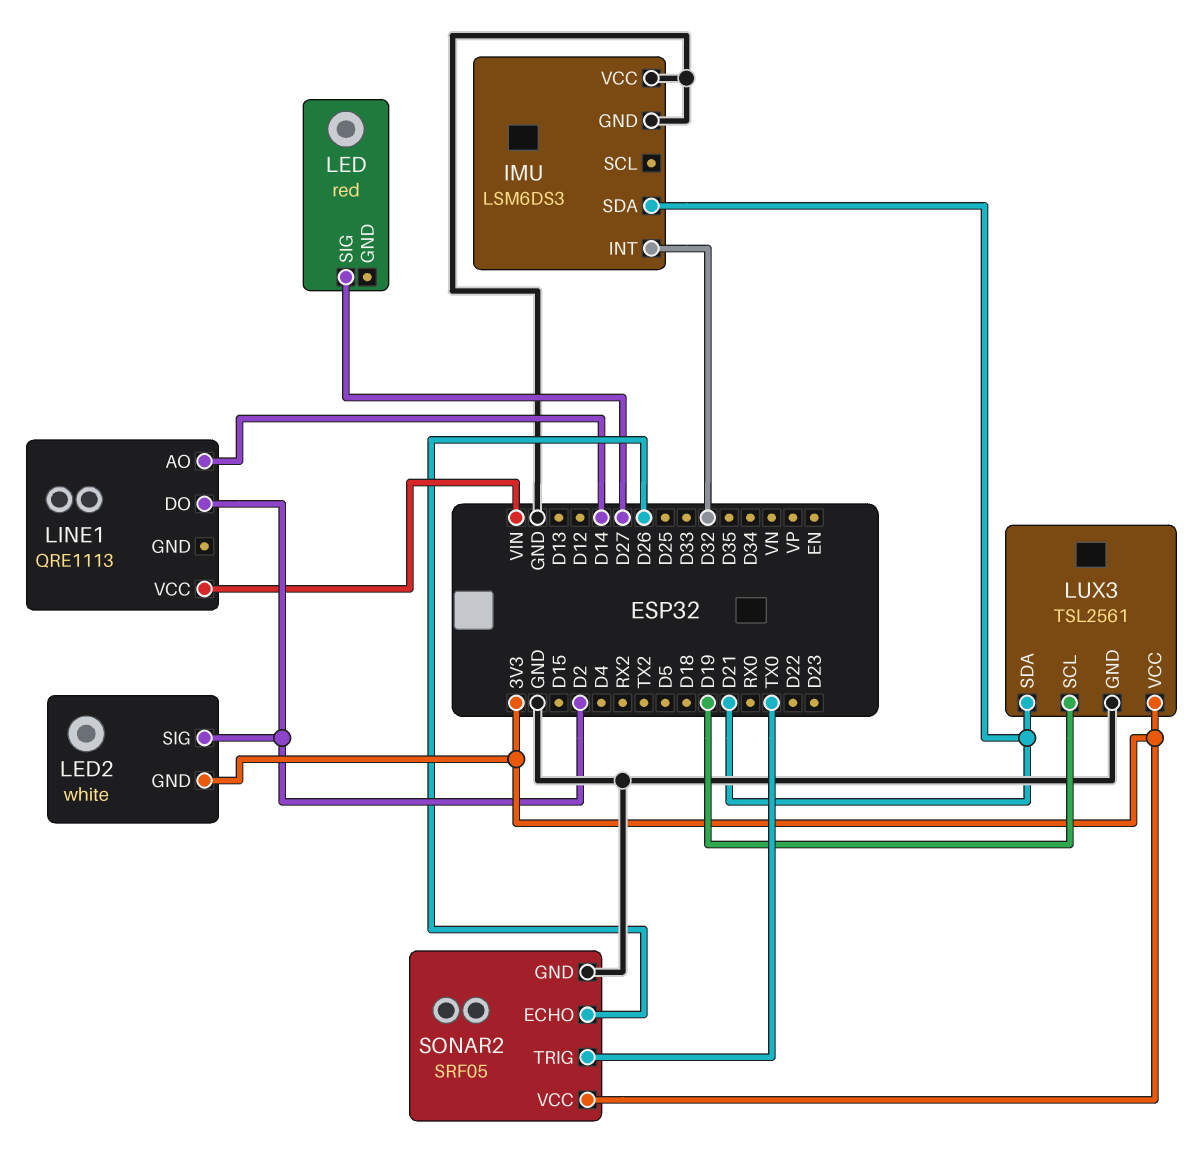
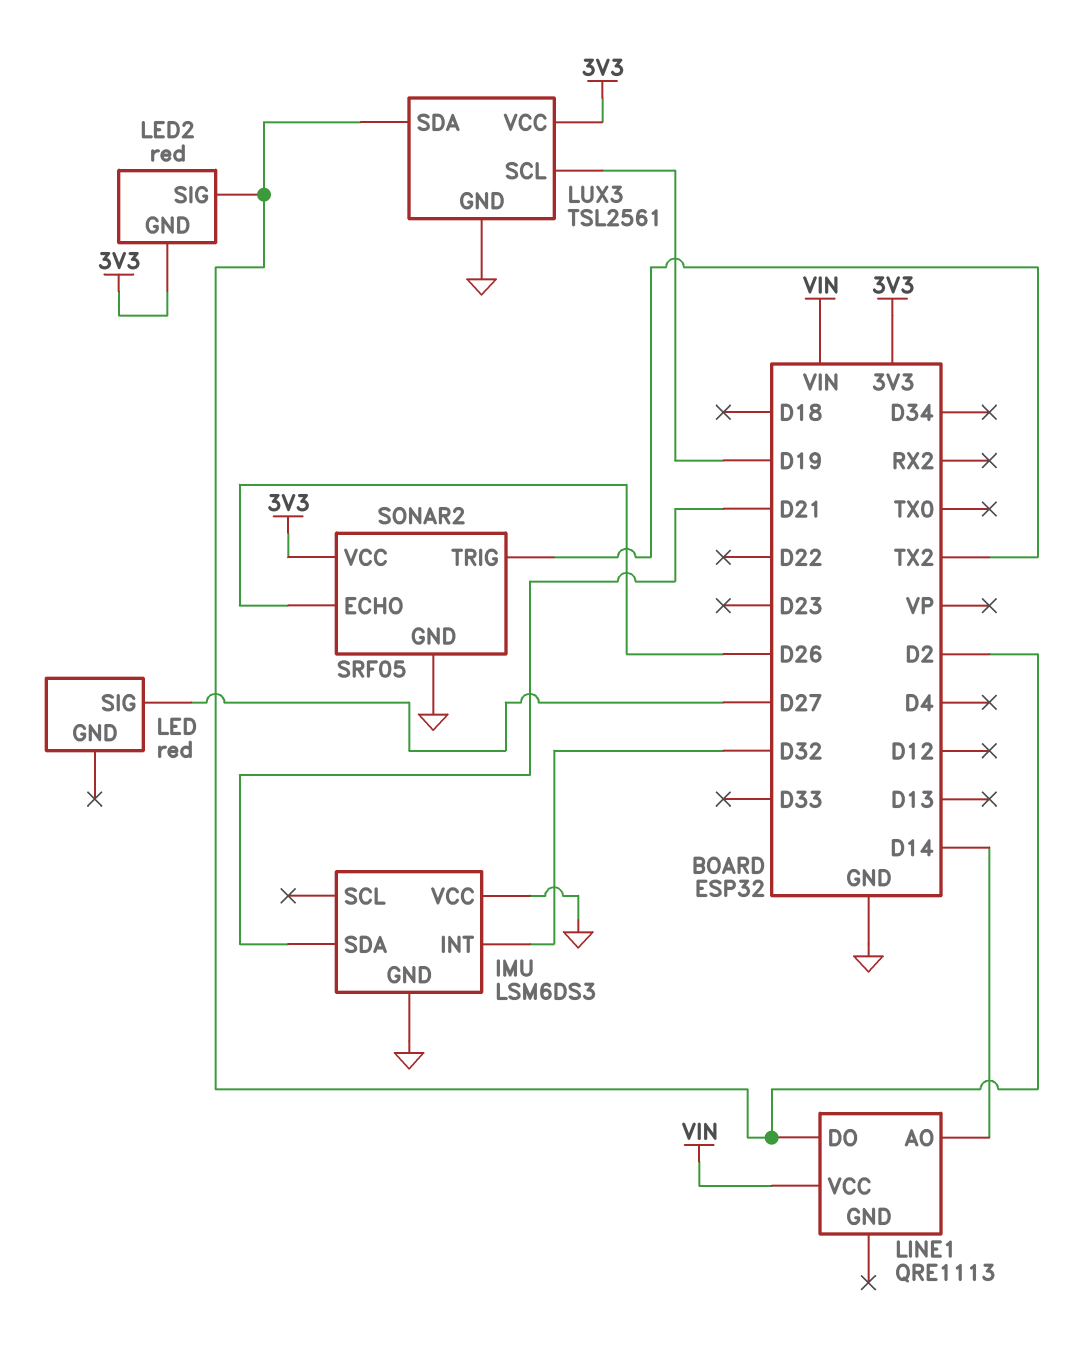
LED2: white -> red
LUX3 pin SDA: D21 -> D2
SONAR2 pin TRIG: TX0 -> TX2

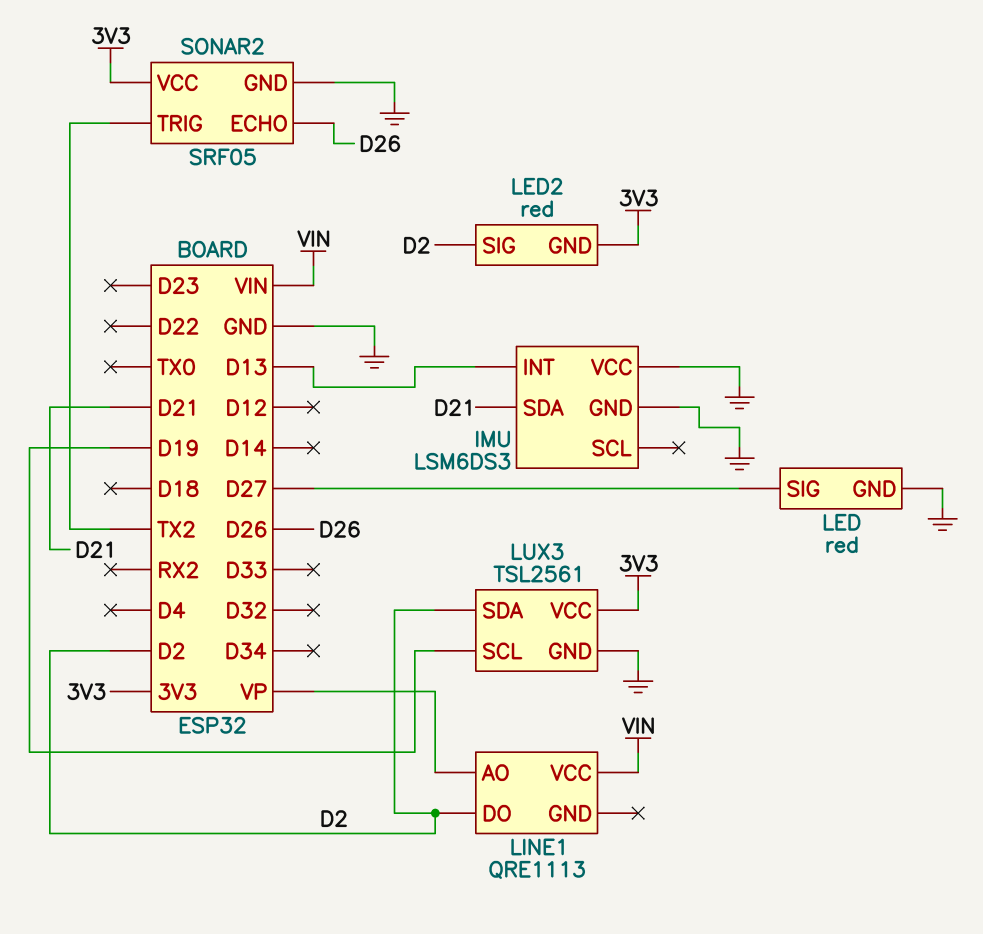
IMU pin INT: D32 -> D13
LED pin GND: none -> GND
LINE1 pin AO: D14 -> VP

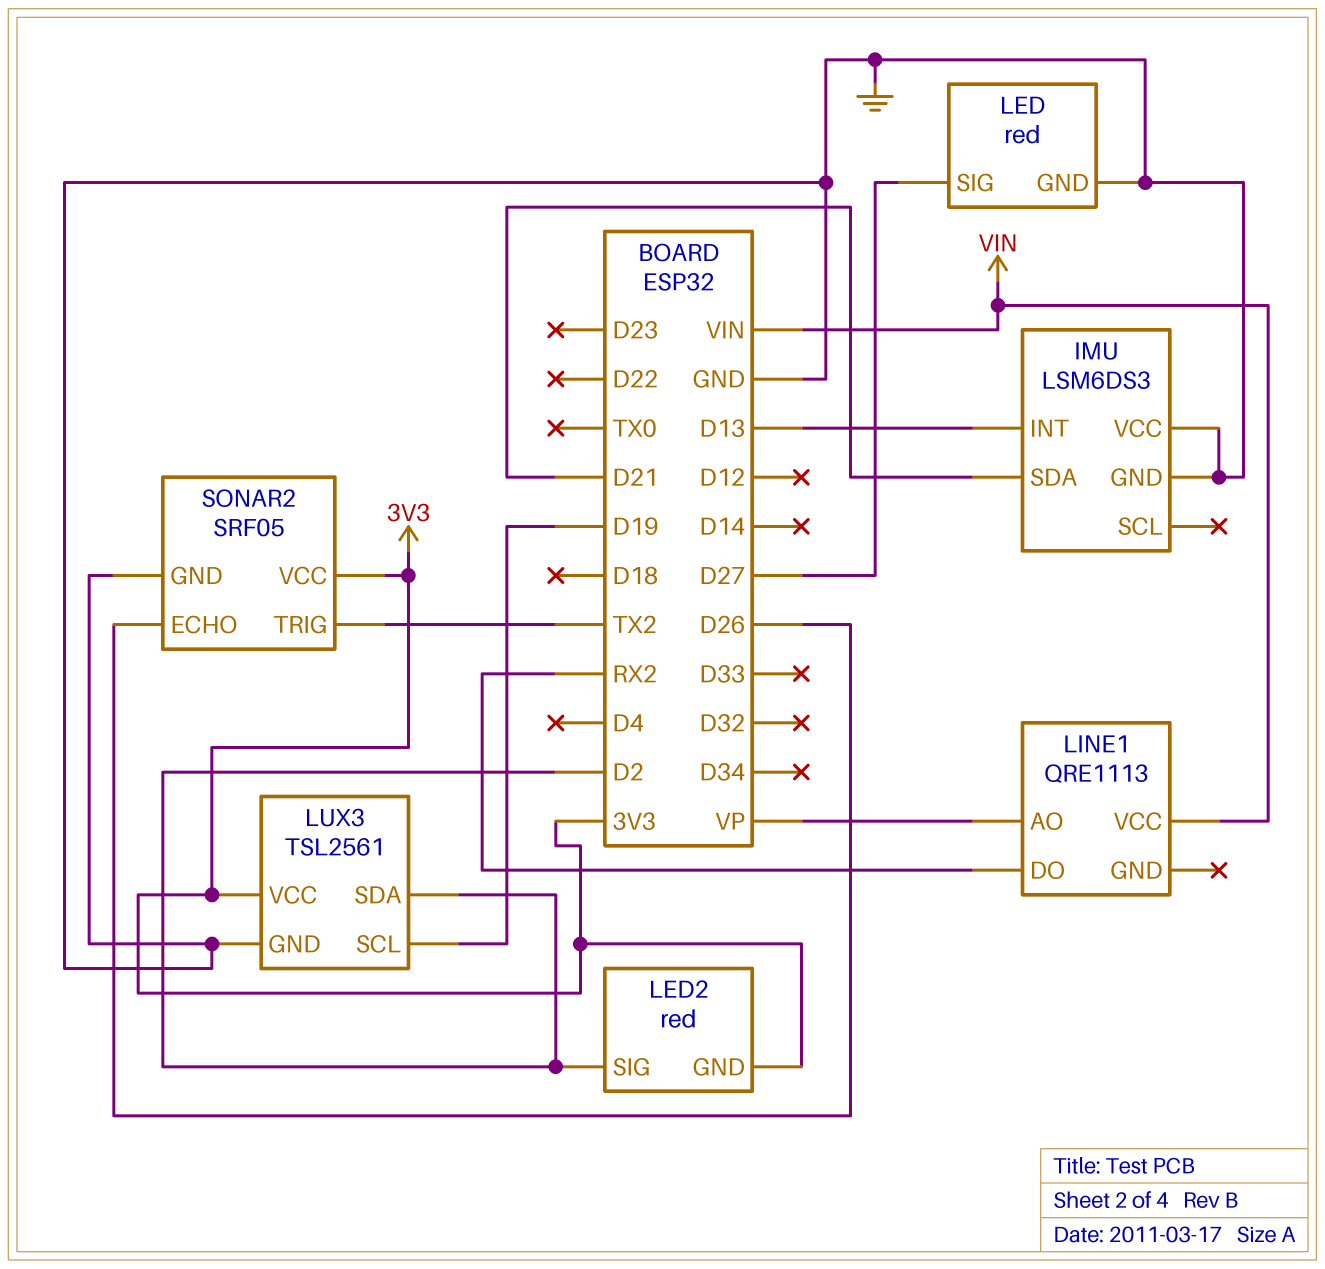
LINE1 pin DO: D2 -> RX2

